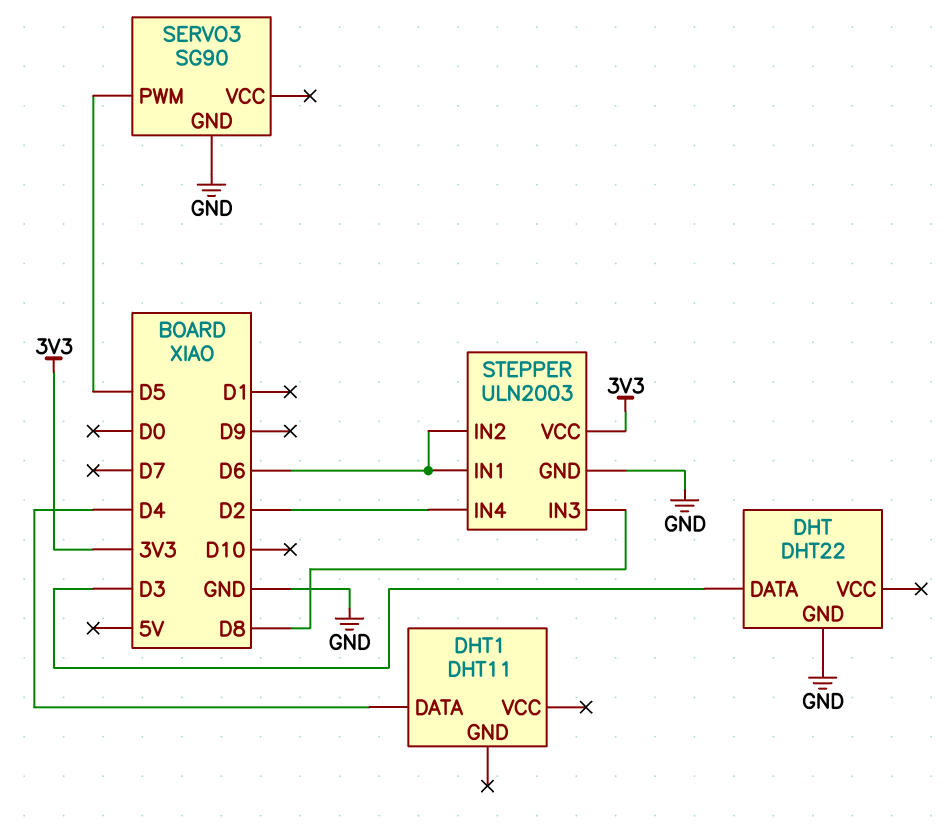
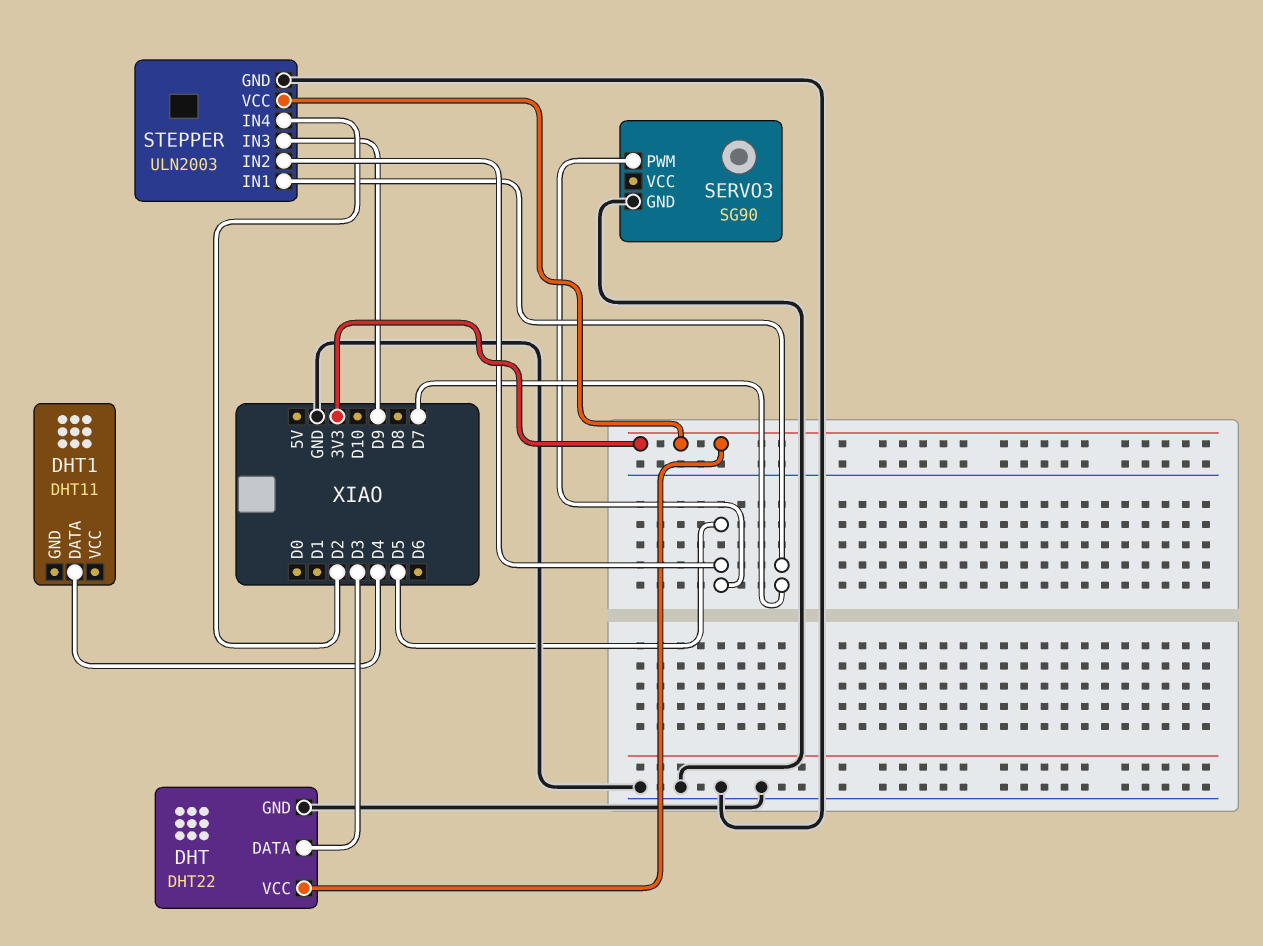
DHT pin VCC: none -> 3V3
STEPPER pin IN1: D6 -> D7
STEPPER pin IN2: D6 -> D5
STEPPER pin IN3: D8 -> D9

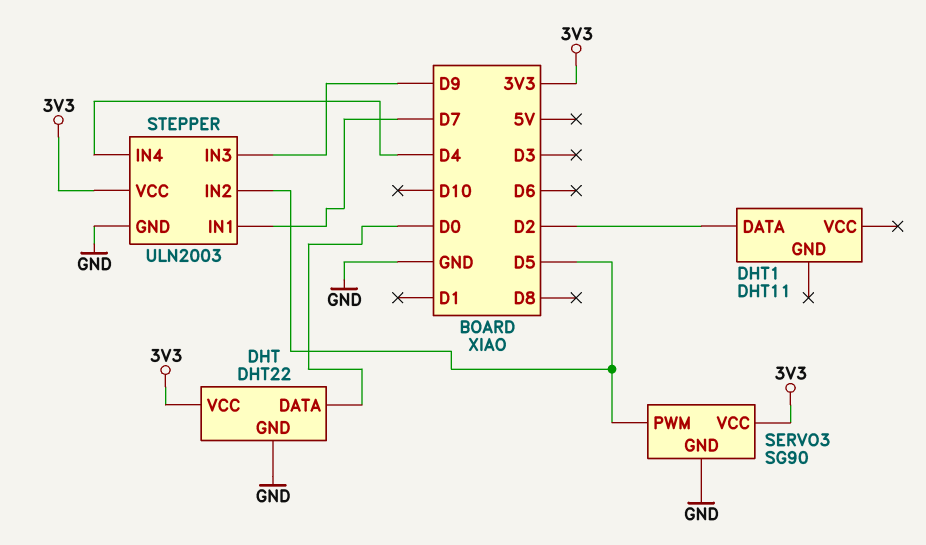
DHT pin DATA: D3 -> D0
DHT1 pin DATA: D4 -> D2
SERVO3 pin VCC: none -> 3V3
STEPPER pin IN4: D2 -> D4

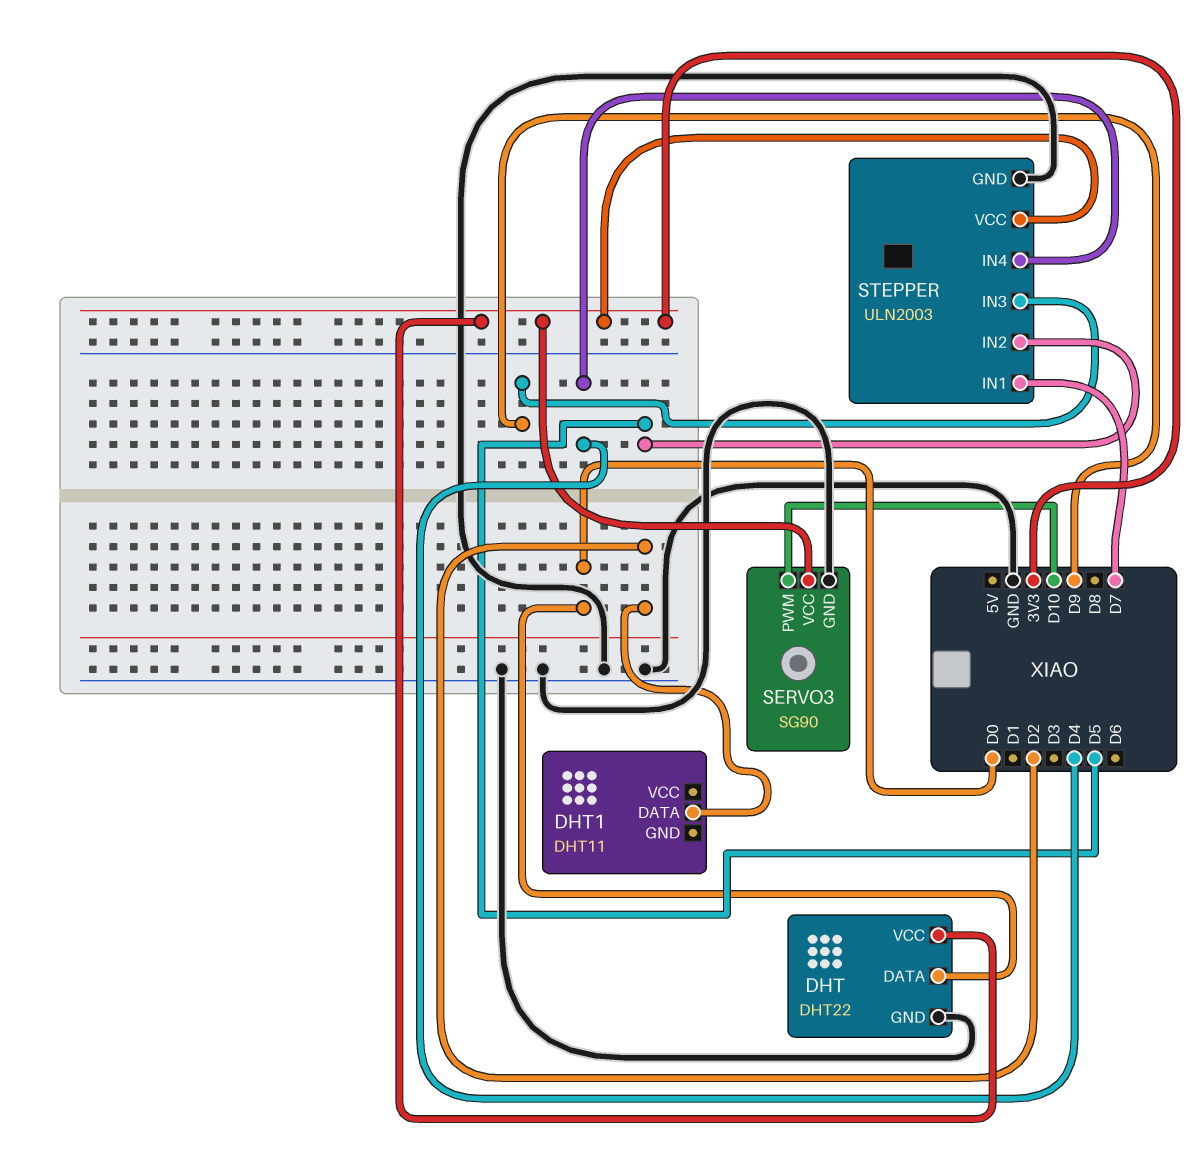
SERVO3 pin PWM: D5 -> D10

